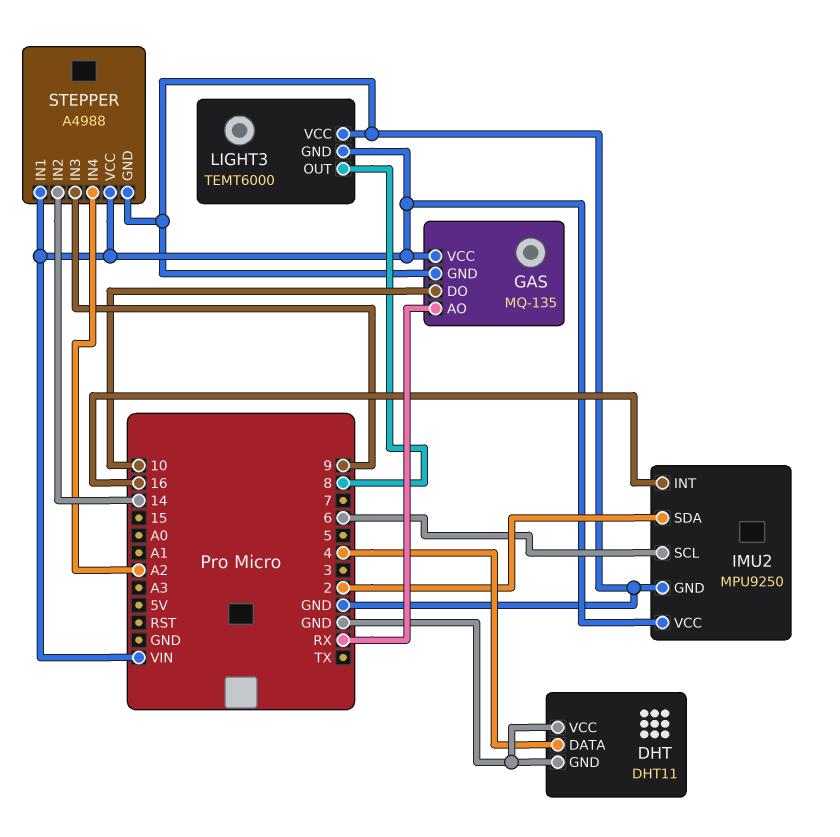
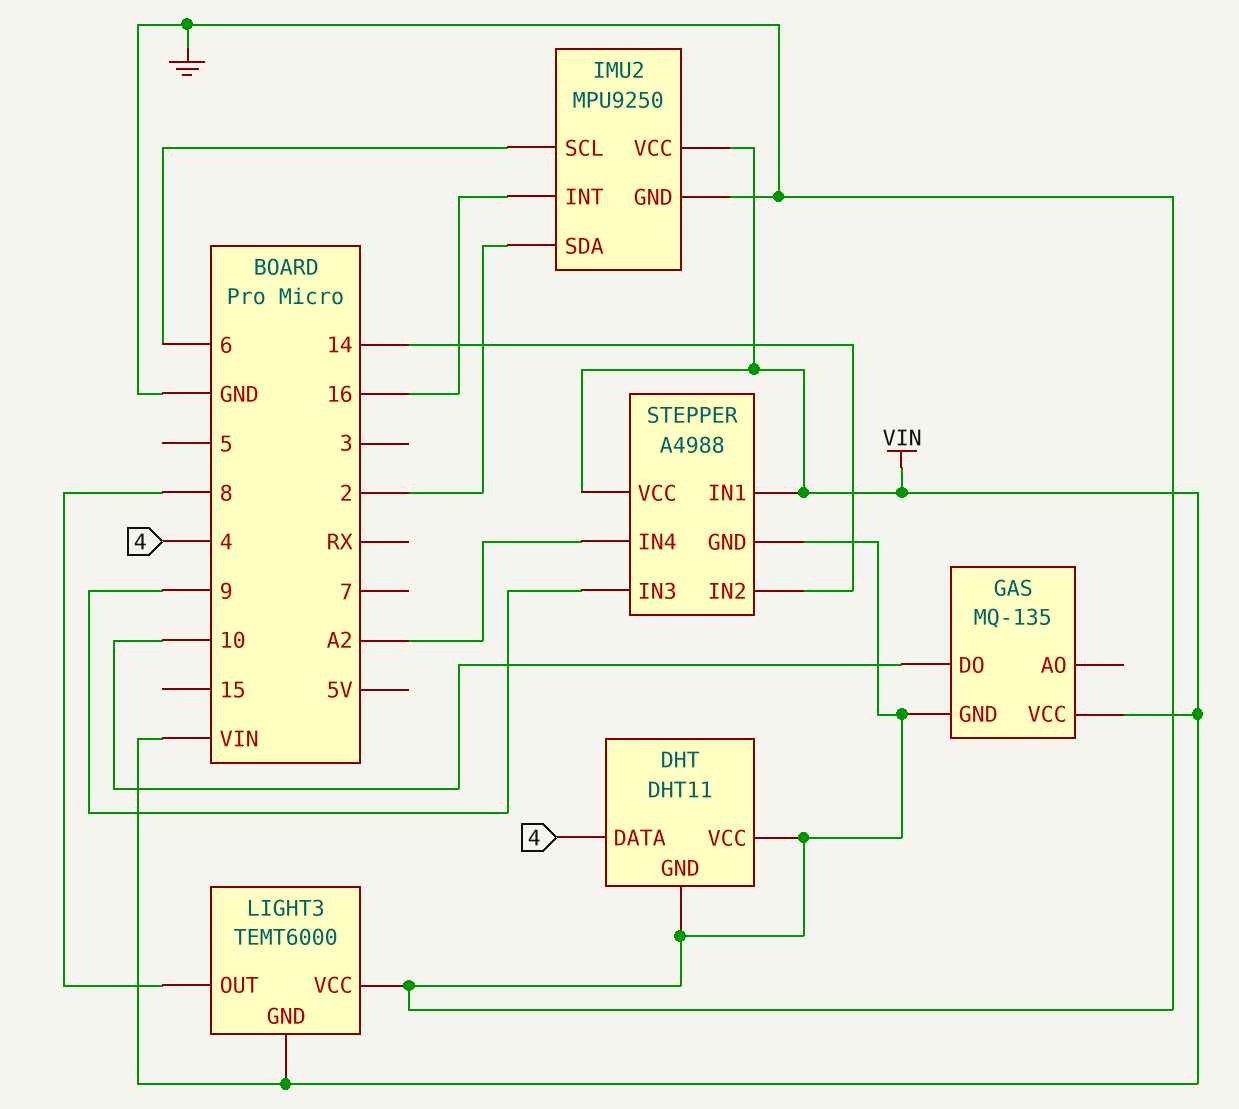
GAS pin AO: RX -> none

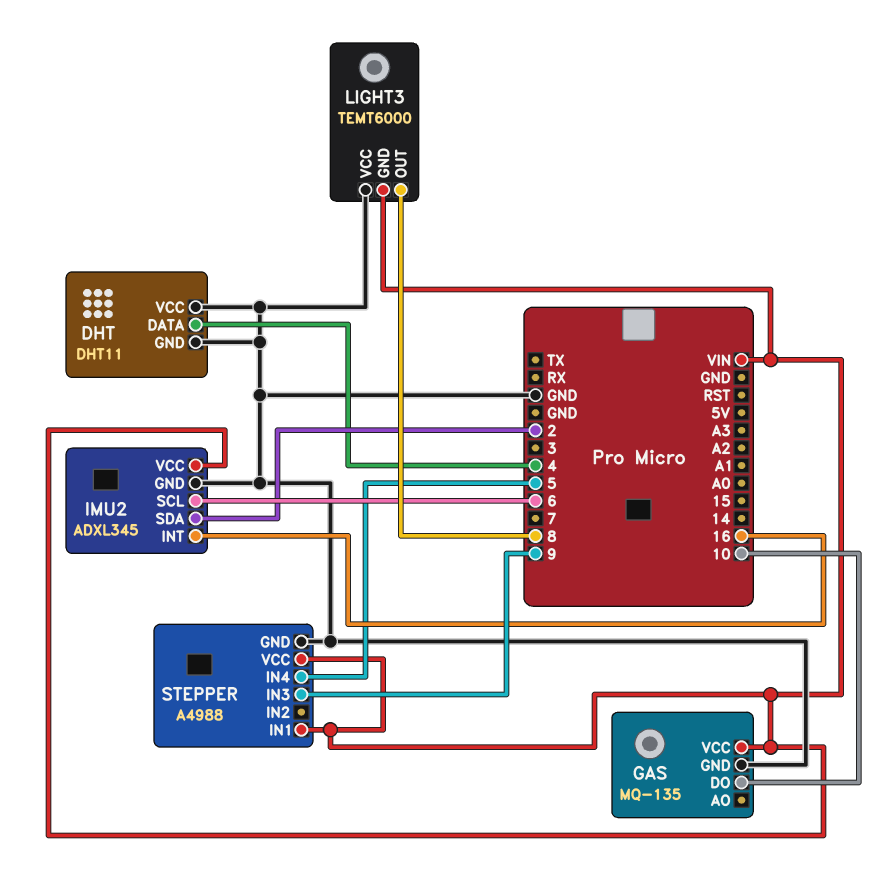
IMU2: MPU9250 -> ADXL345
STEPPER pin IN2: 14 -> none
STEPPER pin IN4: A2 -> 5

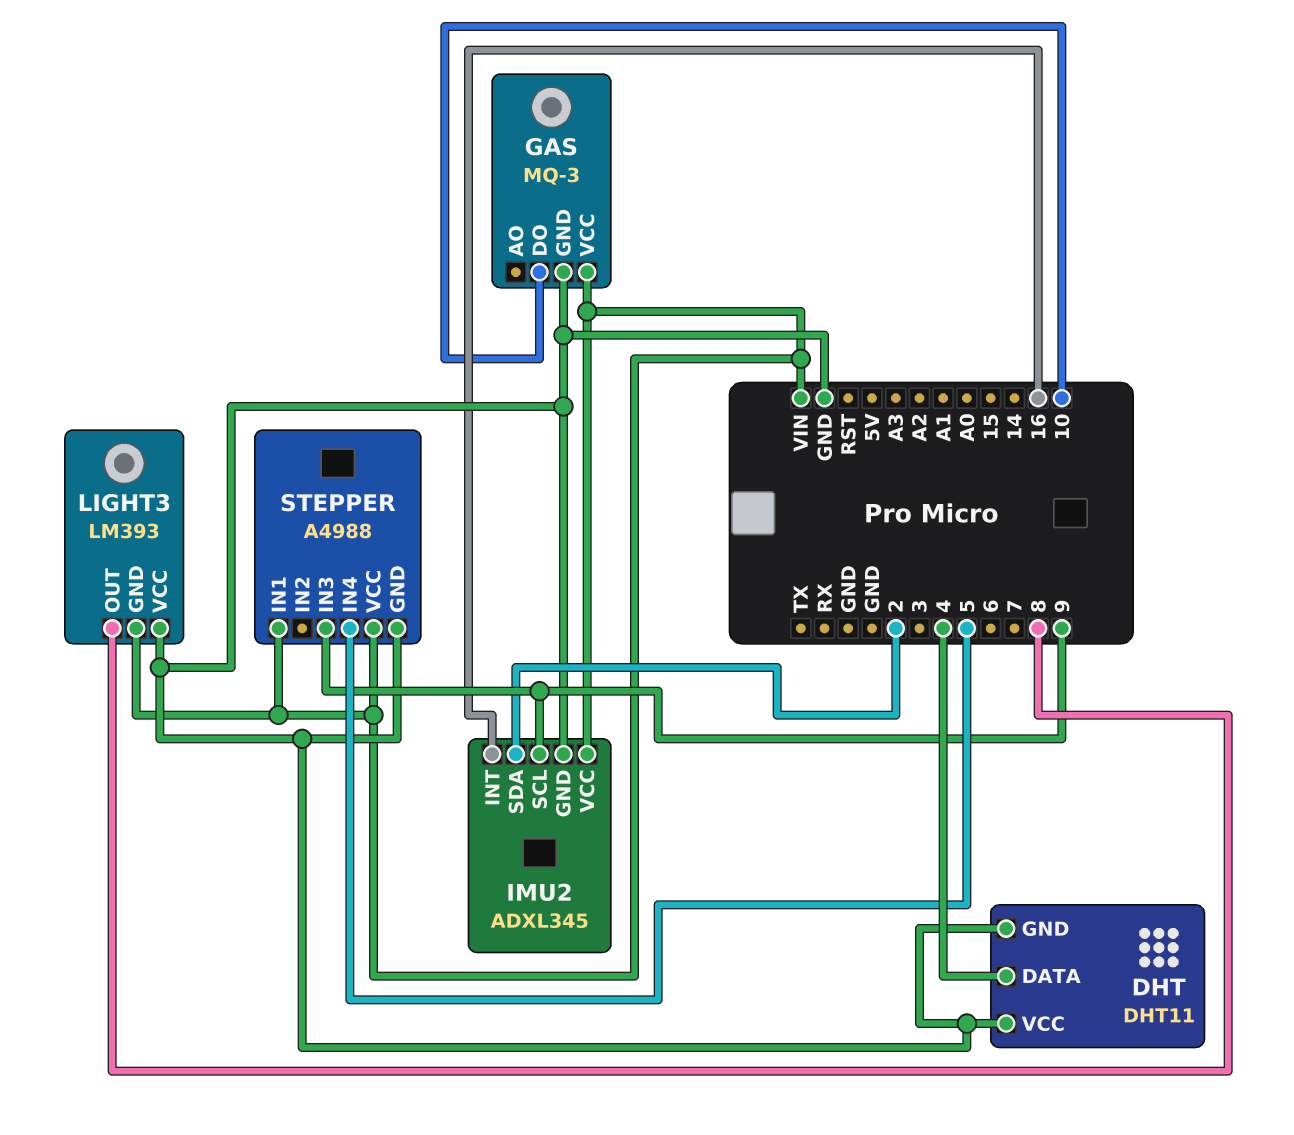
GAS: MQ-135 -> MQ-3
IMU2 pin SCL: 6 -> 9
LIGHT3: TEMT6000 -> LM393

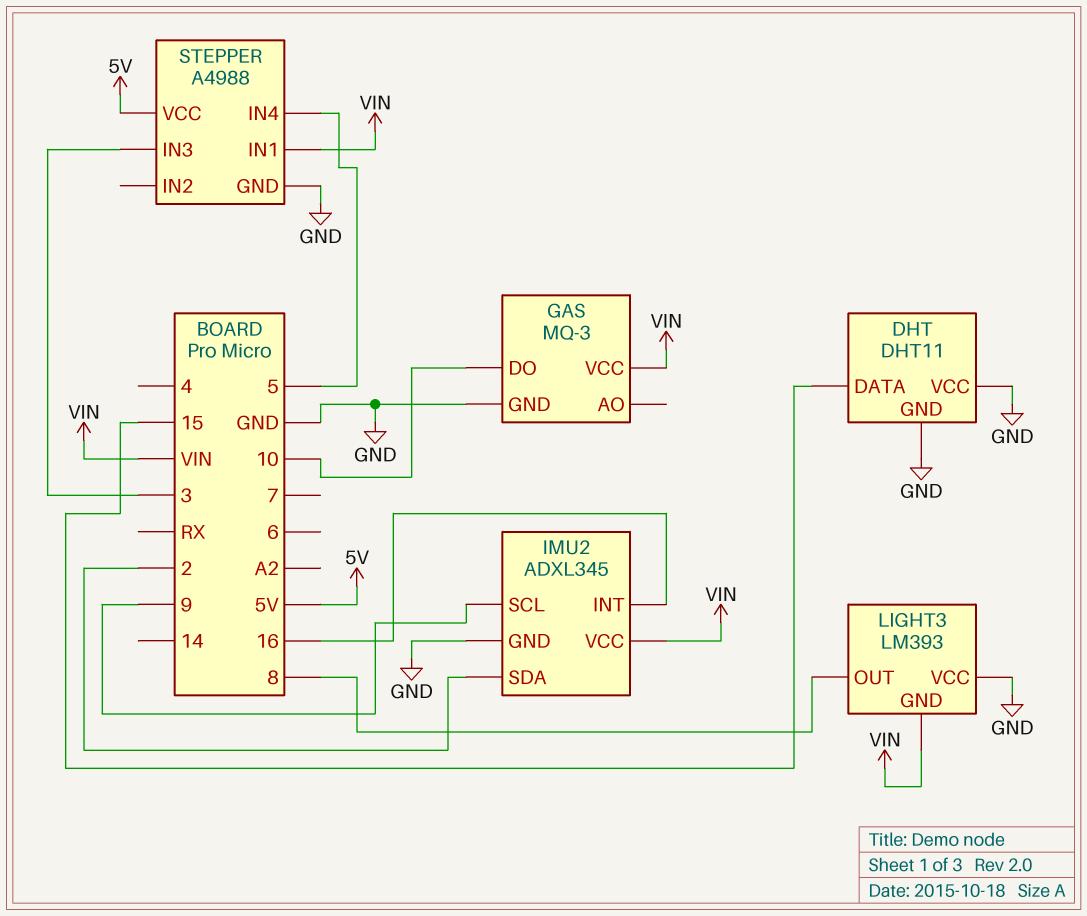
DHT pin DATA: 4 -> 15
STEPPER pin IN3: 9 -> 3
STEPPER pin VCC: VIN -> 5V

